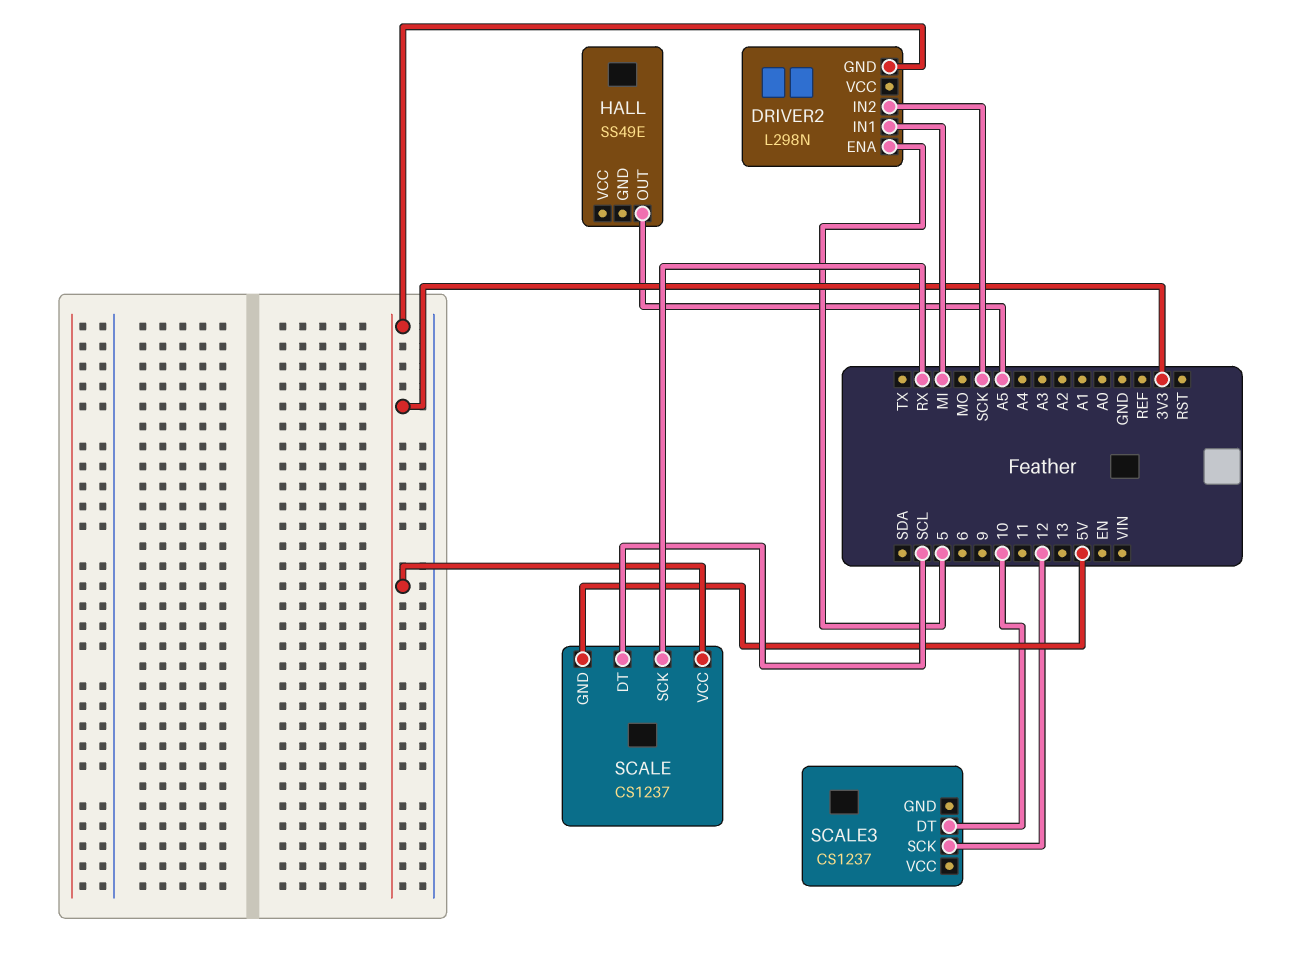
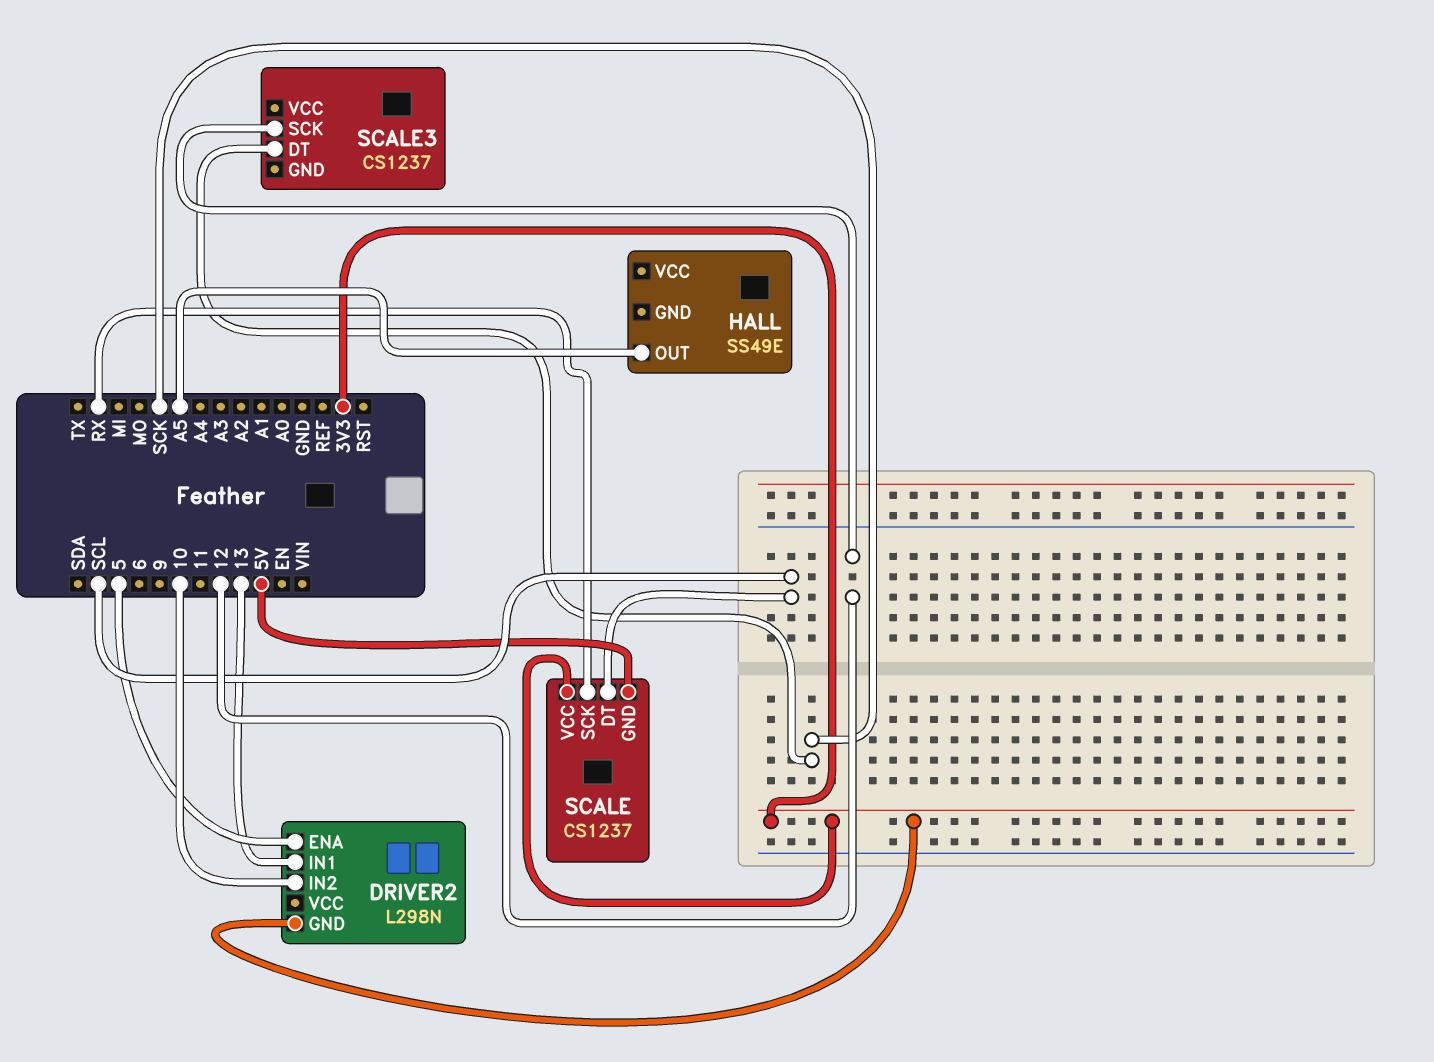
DRIVER2 pin IN1: MI -> 13
DRIVER2 pin IN2: SCK -> 10
SCALE3 pin DT: 10 -> SCK

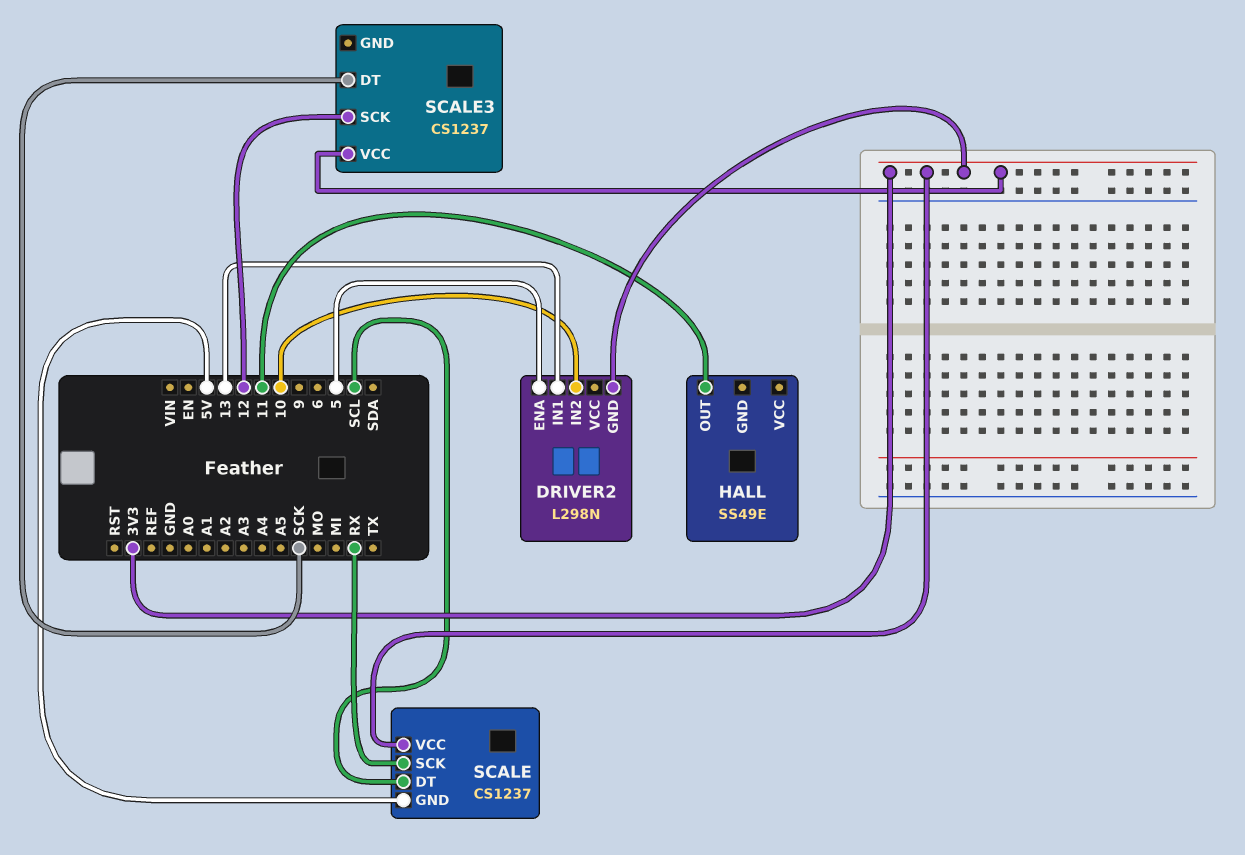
HALL pin OUT: A5 -> 11
SCALE3 pin VCC: none -> 3V3

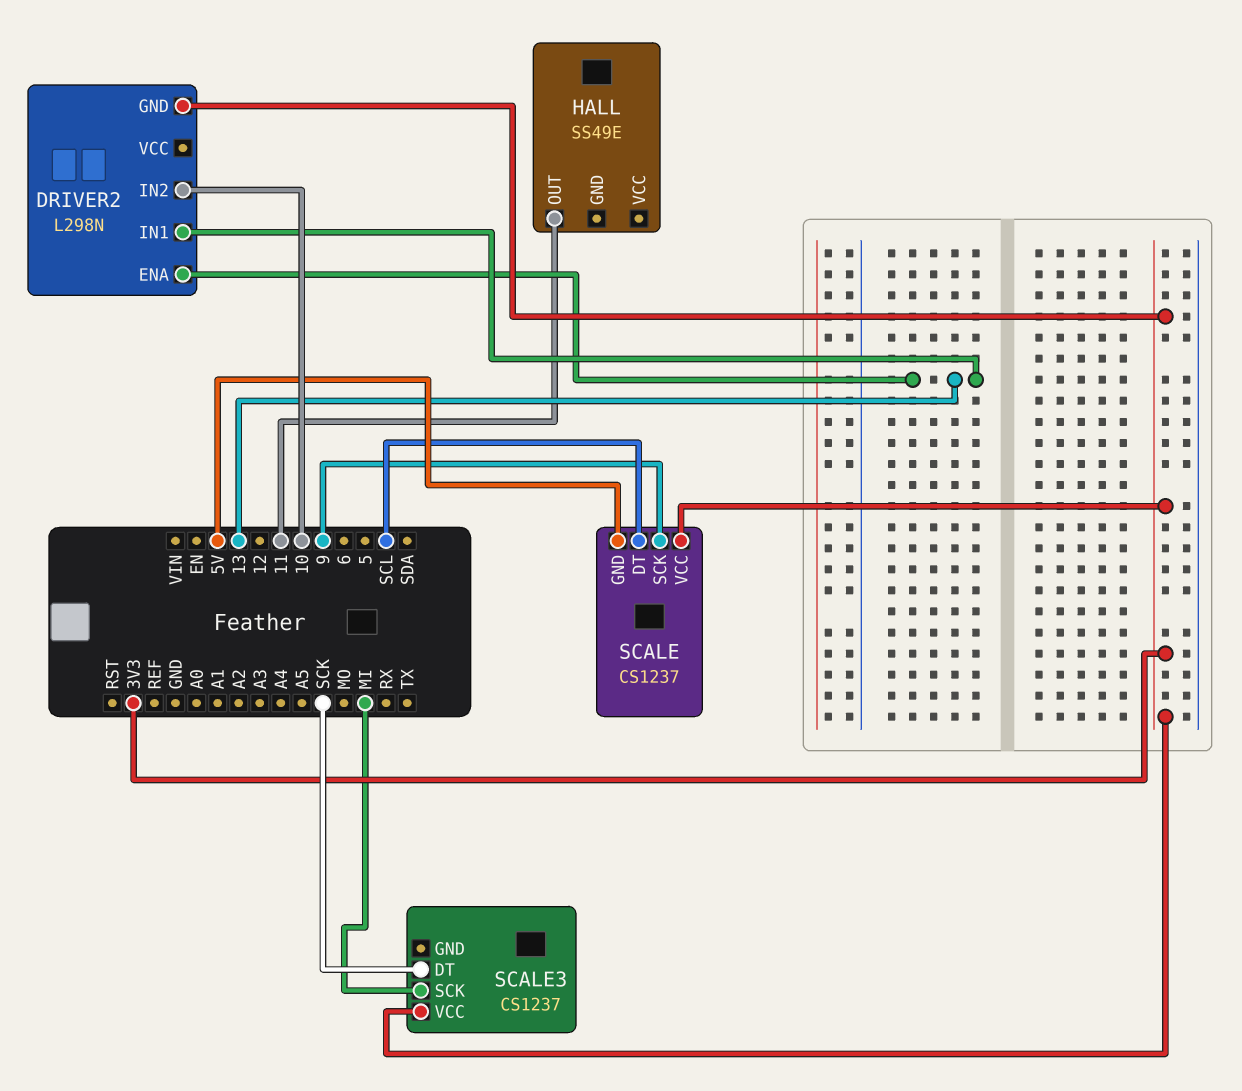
DRIVER2 pin ENA: 5 -> 13
SCALE pin SCK: RX -> 9
SCALE3 pin SCK: 12 -> MI

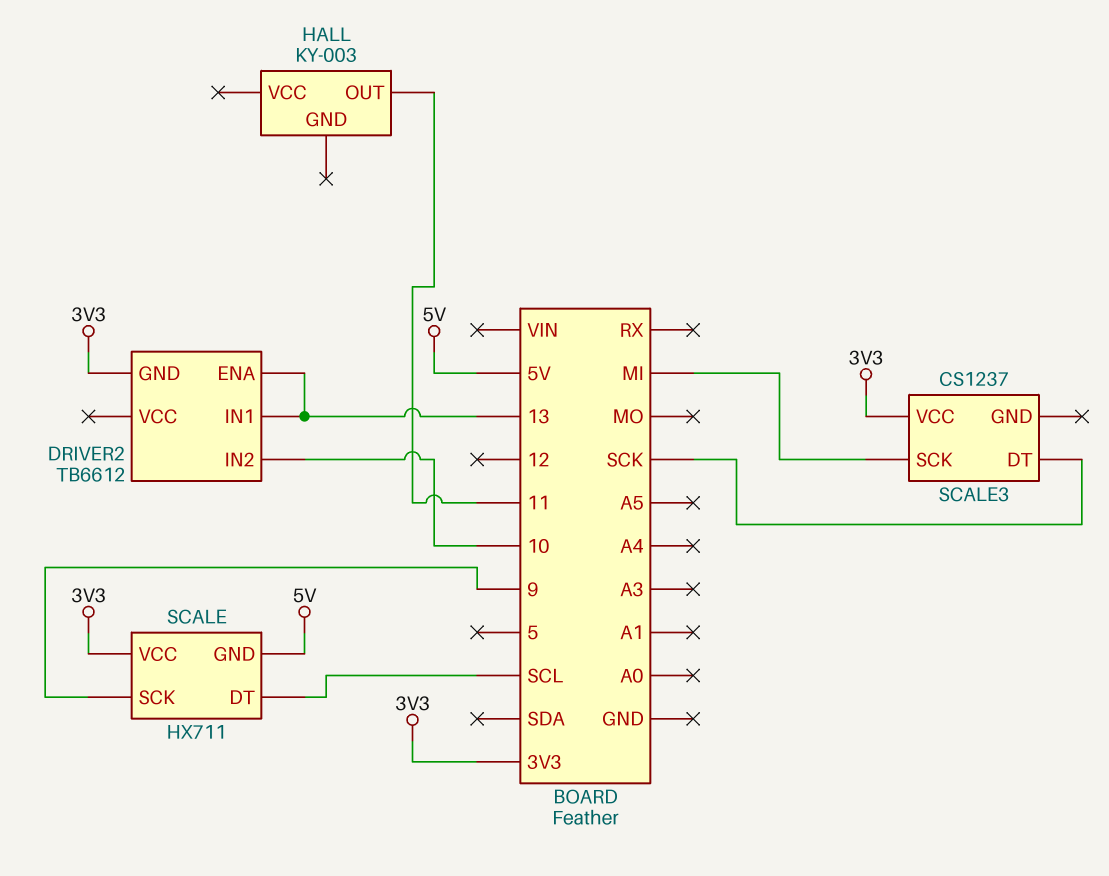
DRIVER2: L298N -> TB6612
HALL: SS49E -> KY-003
SCALE: CS1237 -> HX711

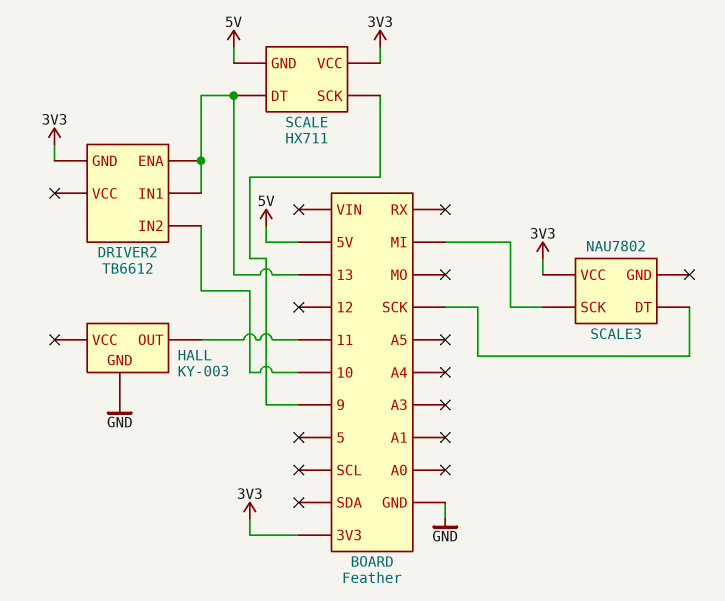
HALL pin GND: none -> GND
SCALE pin DT: SCL -> 13
SCALE3: CS1237 -> NAU7802

